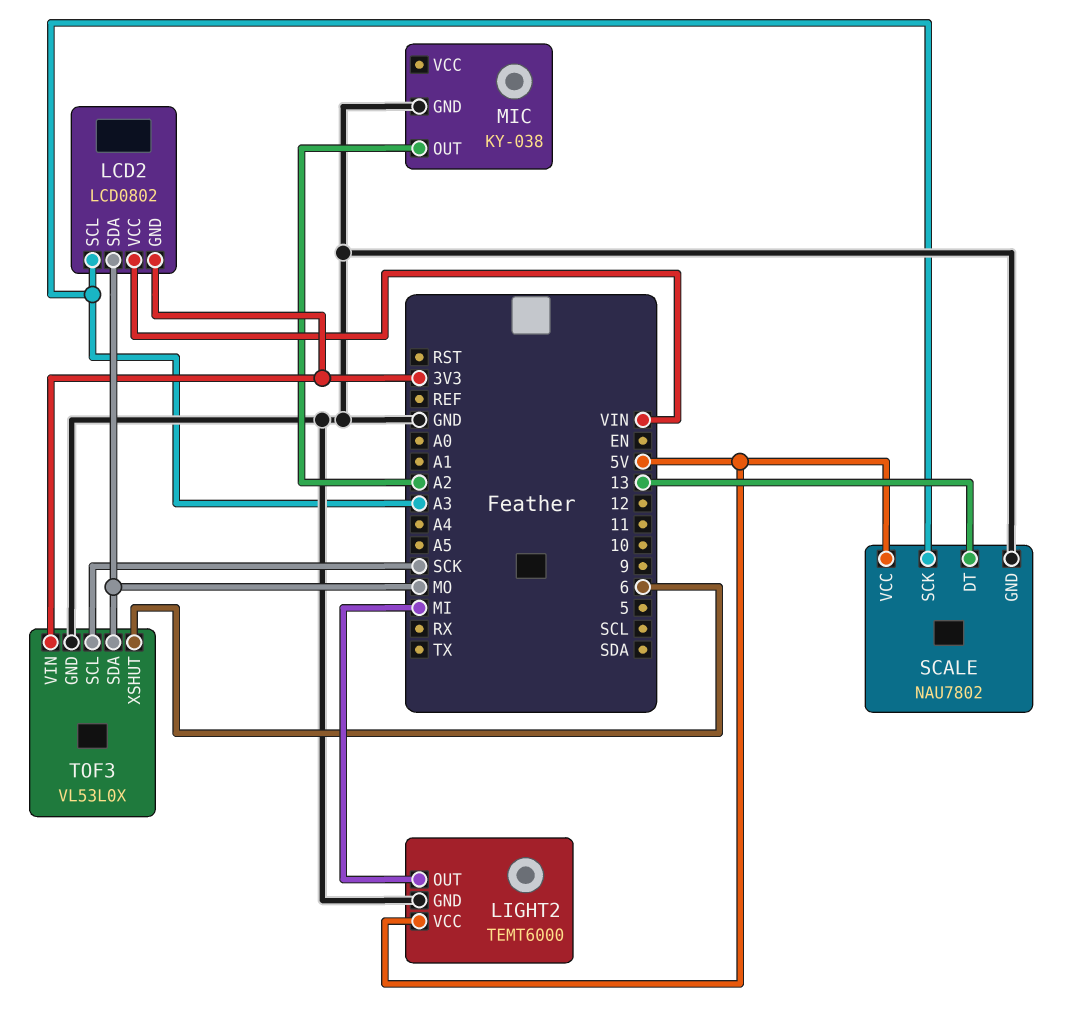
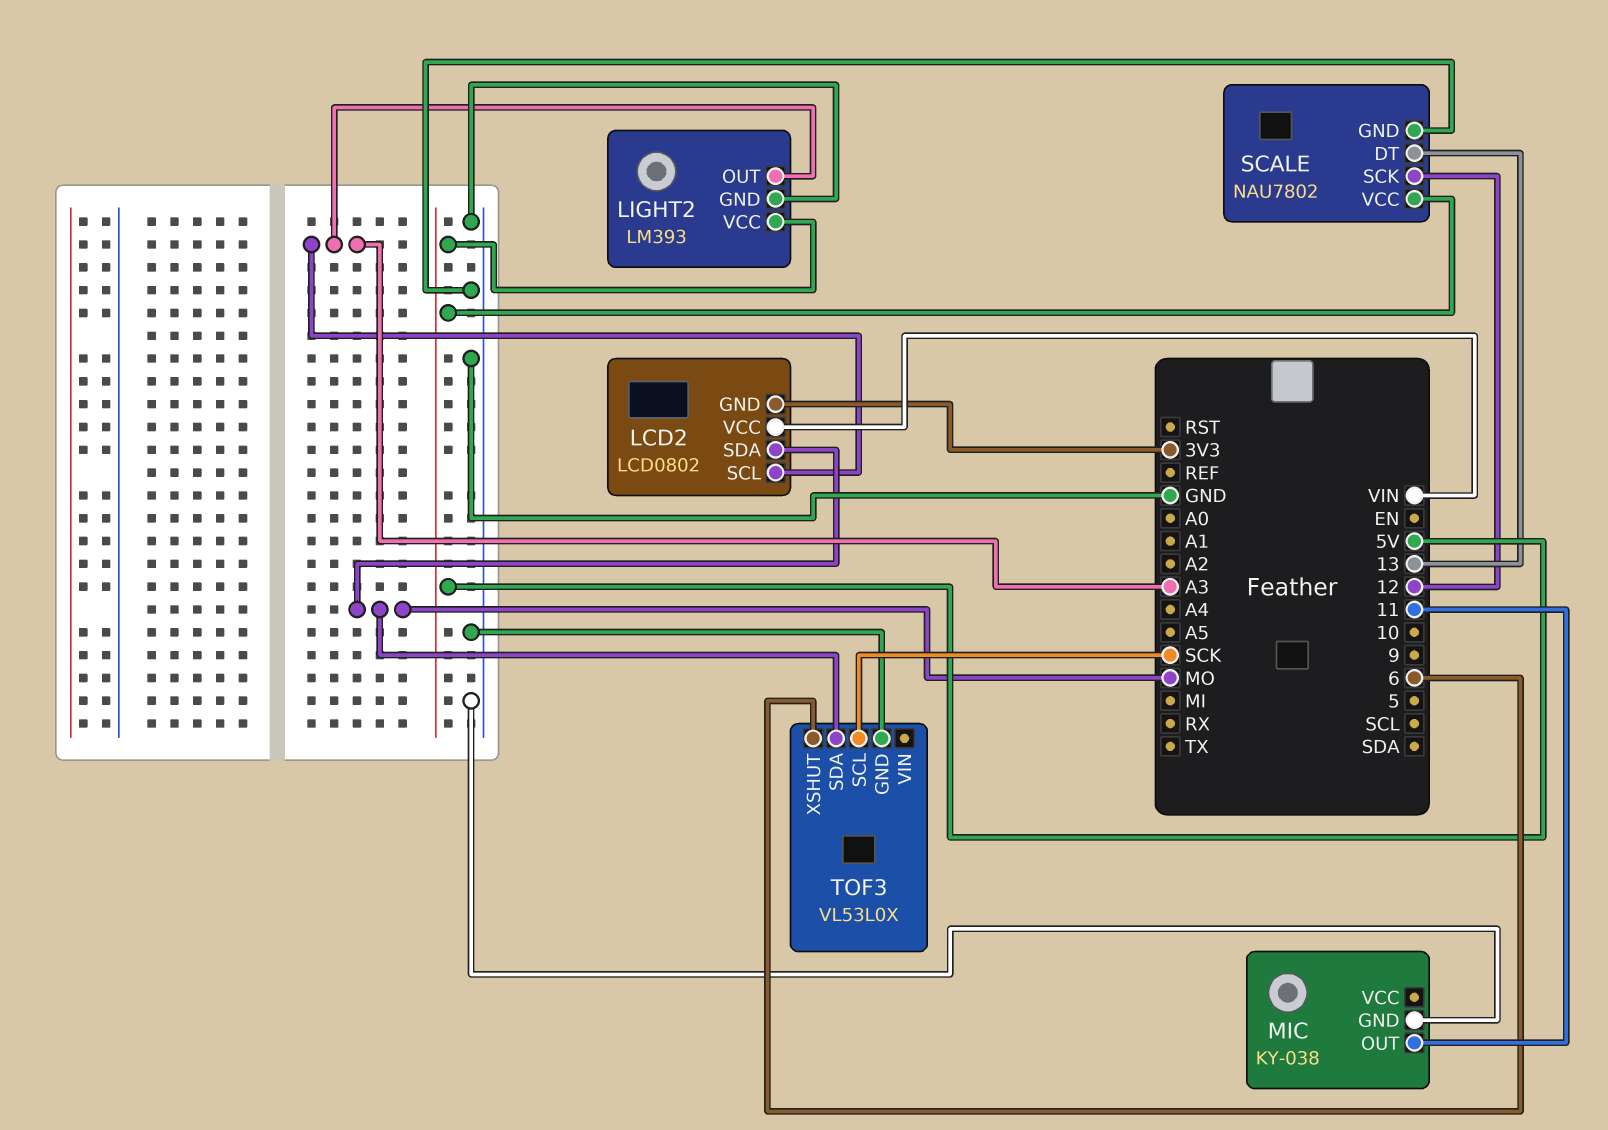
LIGHT2: TEMT6000 -> LM393
LIGHT2 pin OUT: MI -> A3
MIC pin OUT: A2 -> 11
SCALE pin SCK: A3 -> 12
TOF3 pin VIN: 3V3 -> none

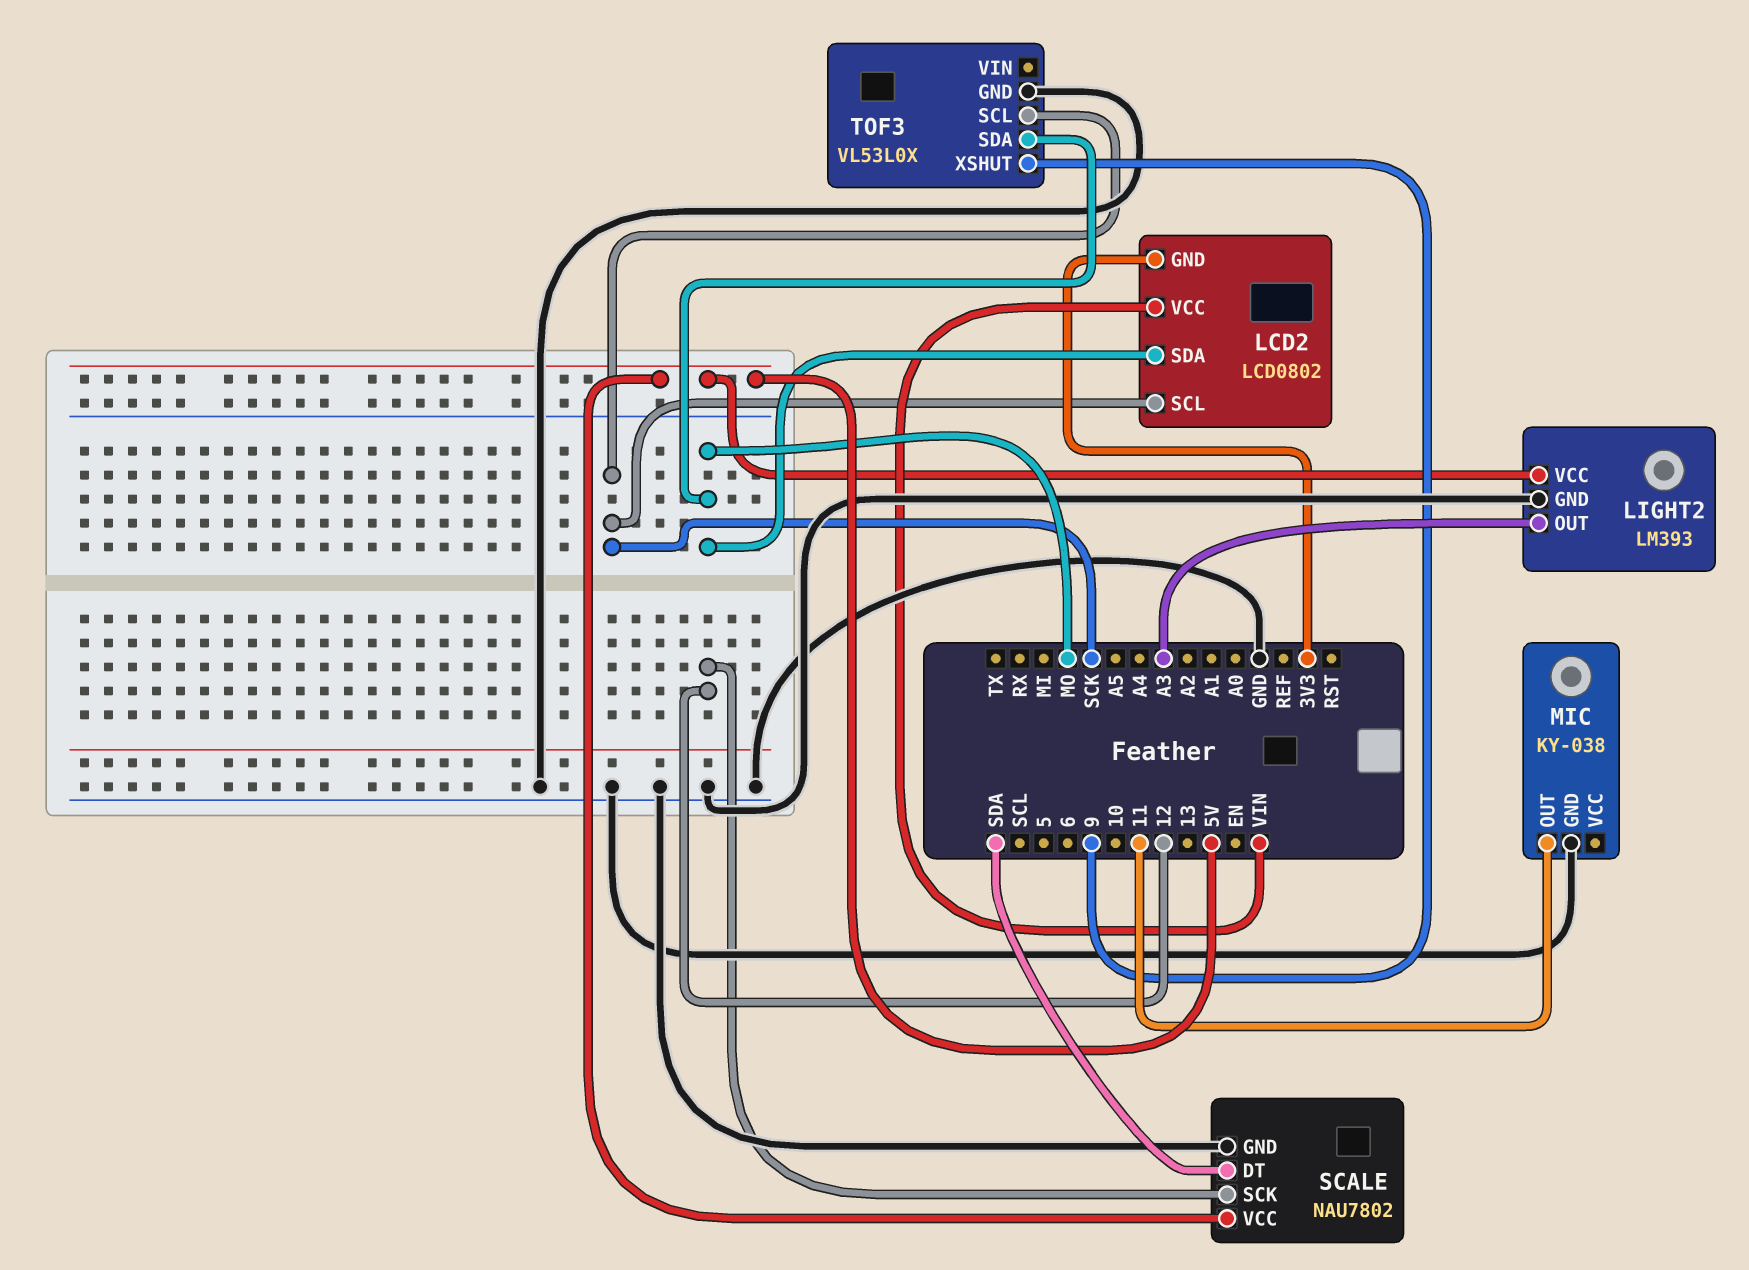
LCD2 pin SCL: A3 -> SCK
SCALE pin DT: 13 -> SDA
TOF3 pin XSHUT: 6 -> 9

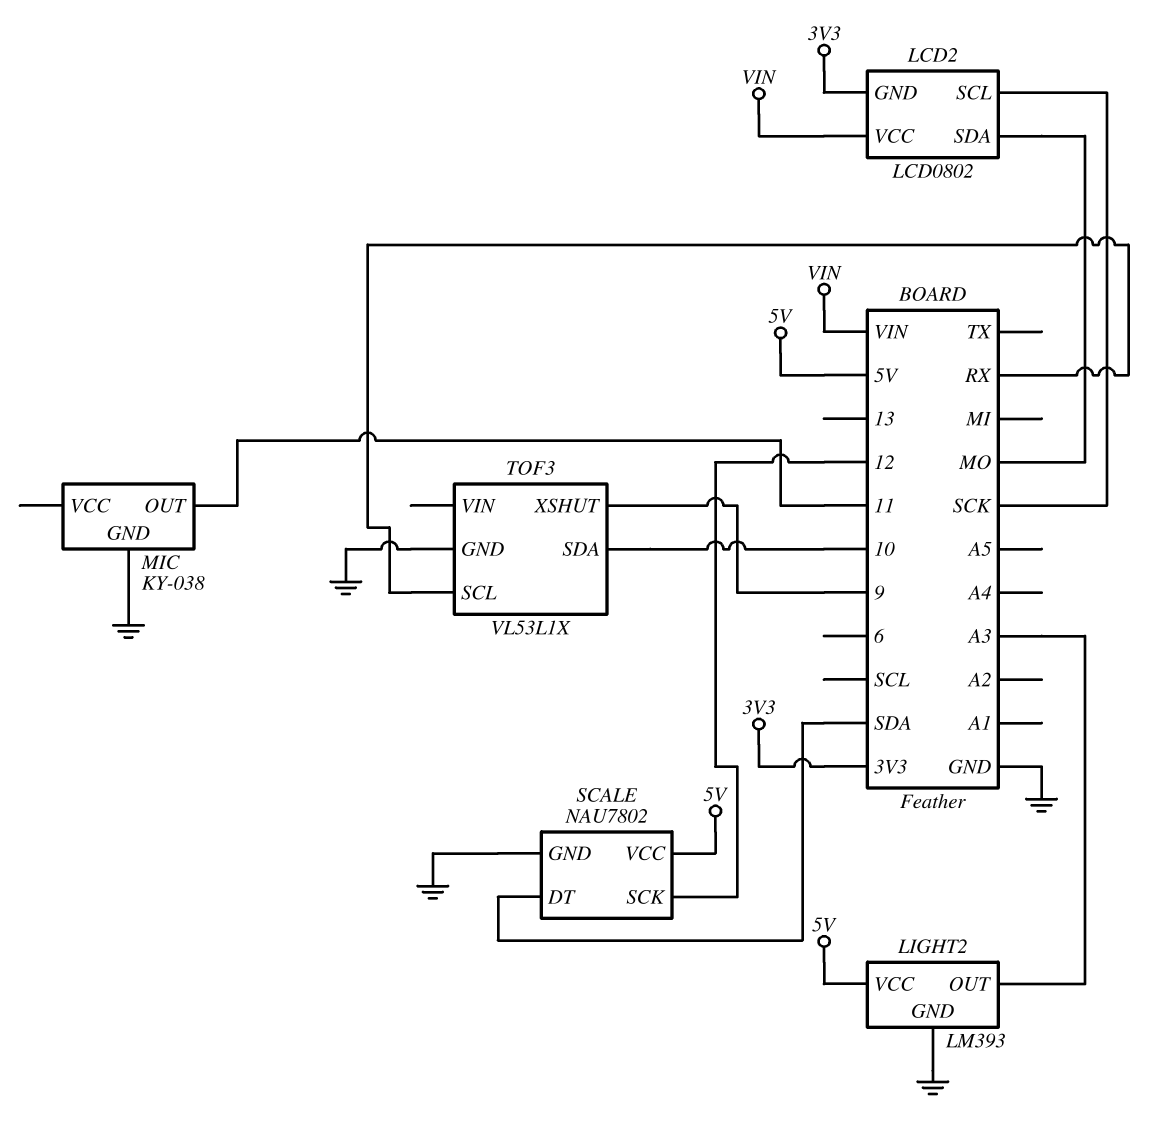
TOF3: VL53L0X -> VL53L1X
TOF3 pin SCL: SCK -> RX
TOF3 pin SDA: MO -> 10

